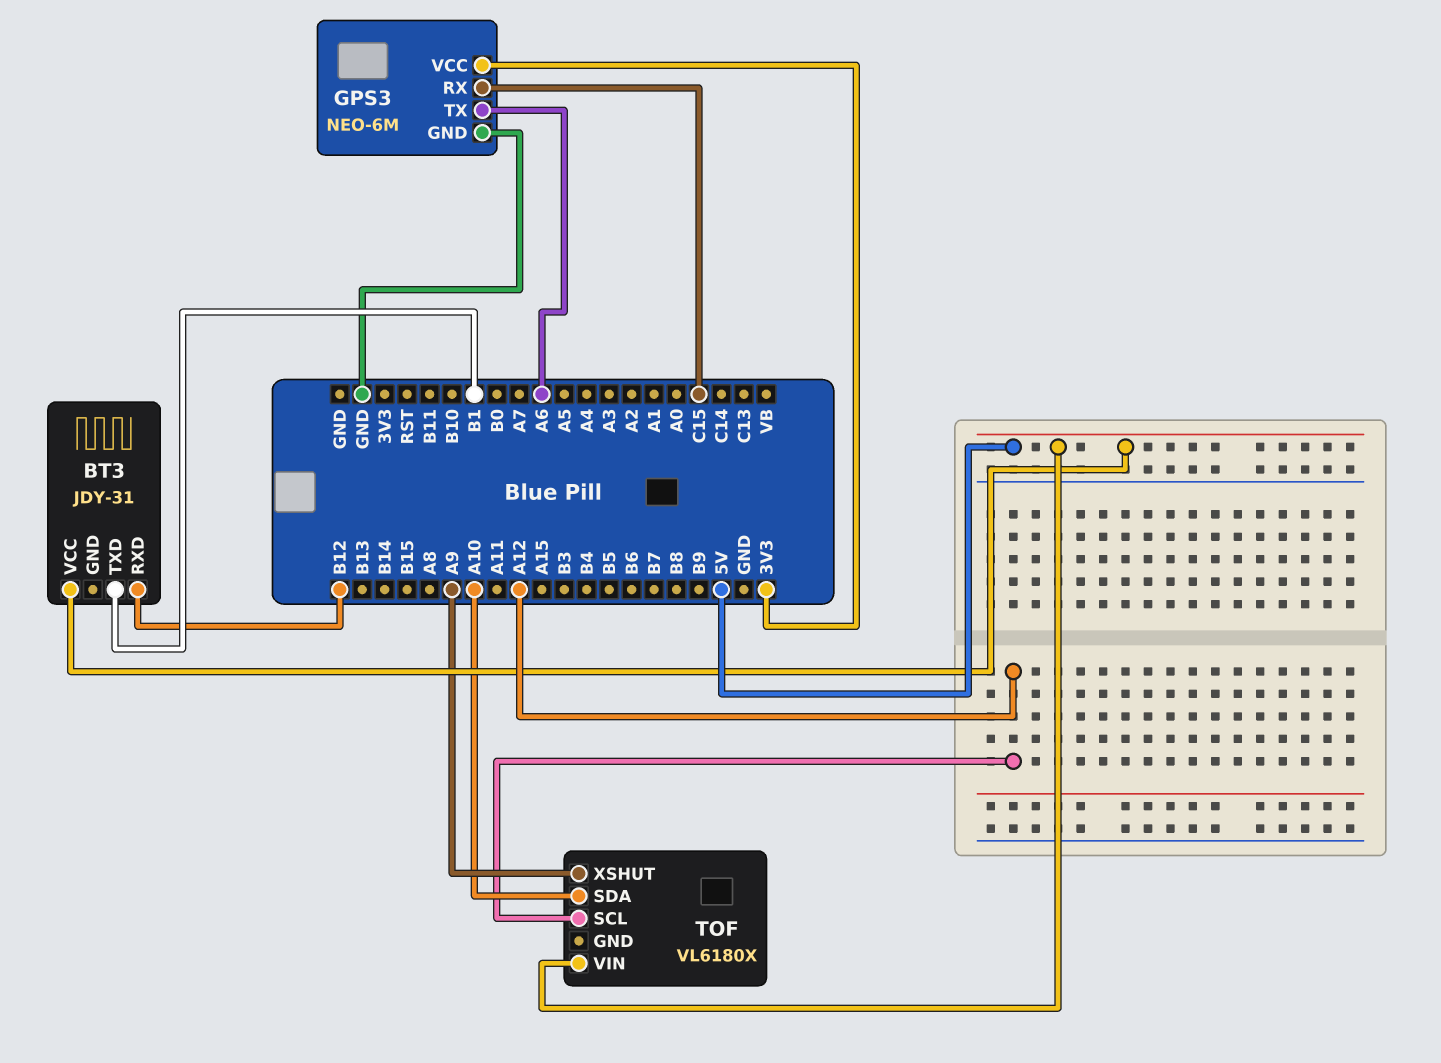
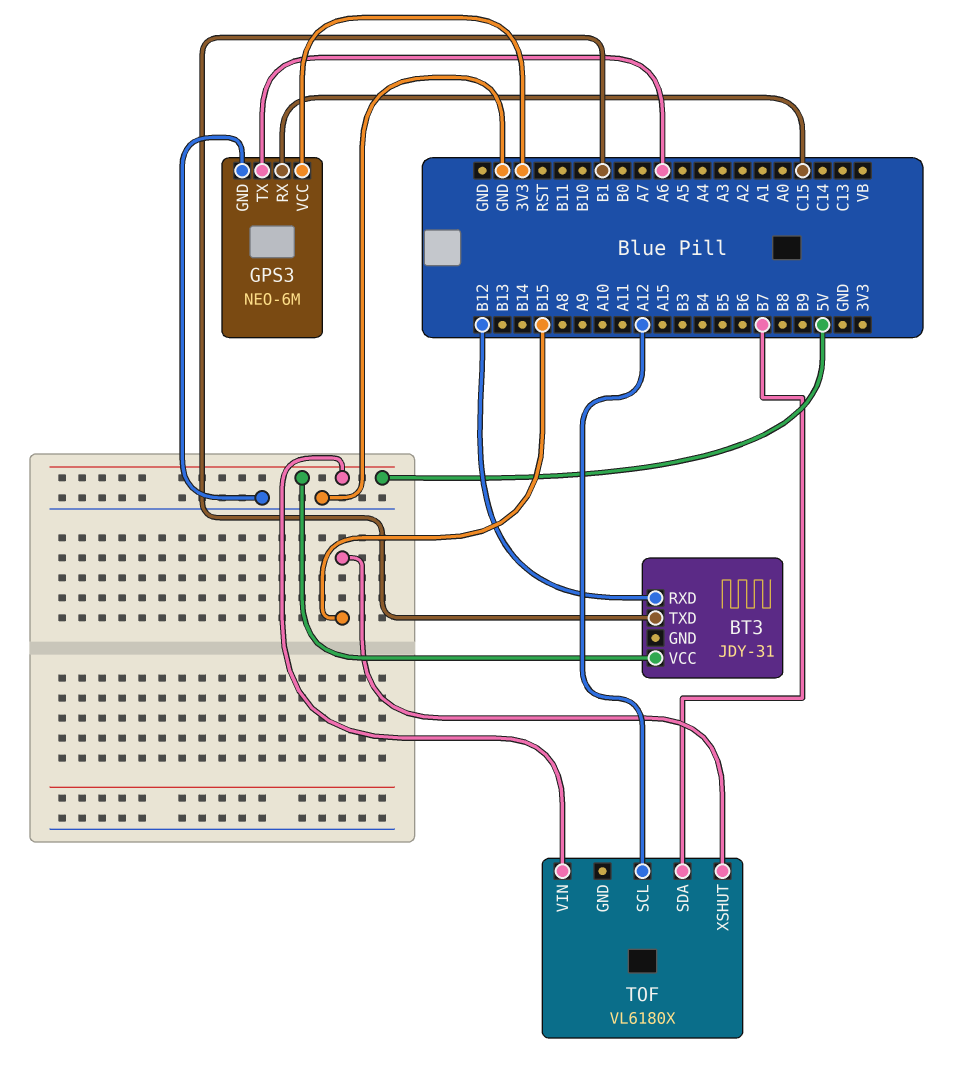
TOF pin SDA: A10 -> B7
TOF pin XSHUT: A9 -> B15

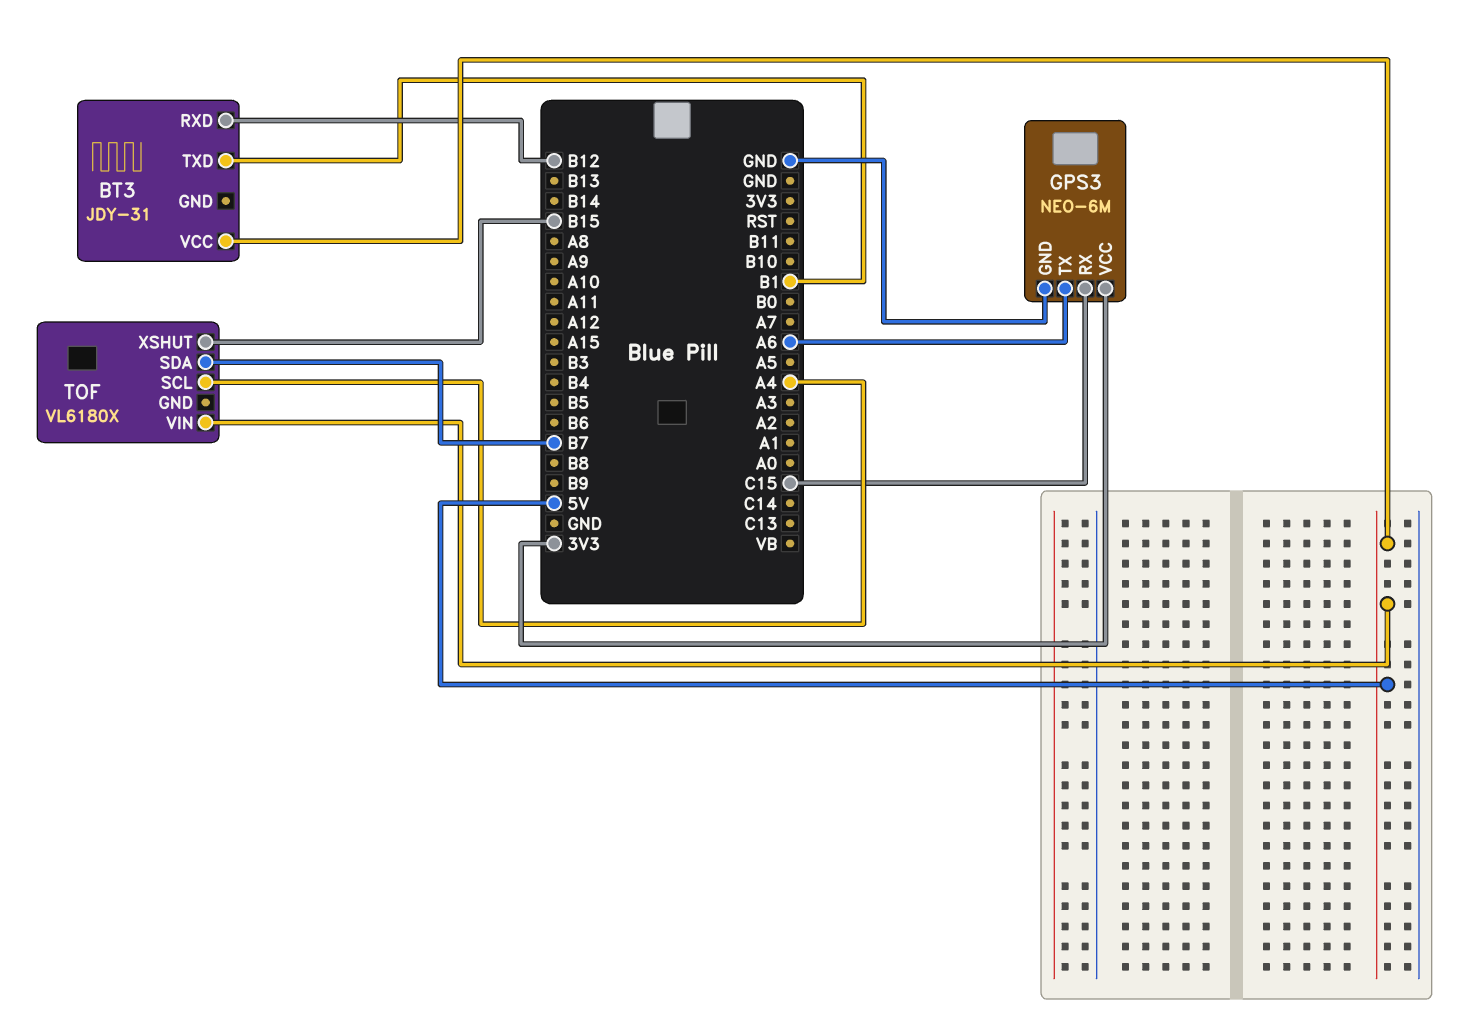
TOF pin SCL: A12 -> A4

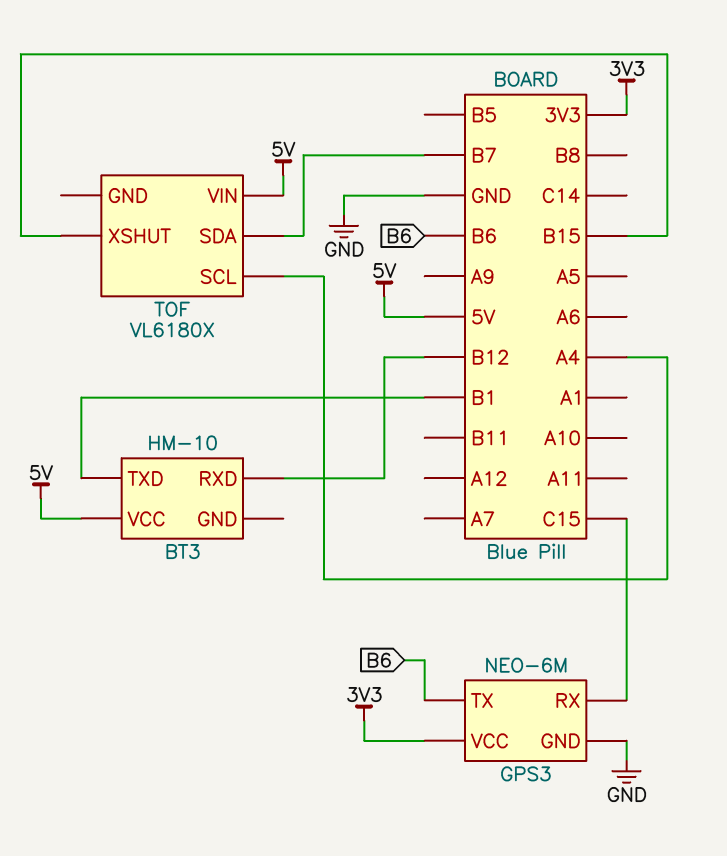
BT3: JDY-31 -> HM-10
GPS3 pin TX: A6 -> B6

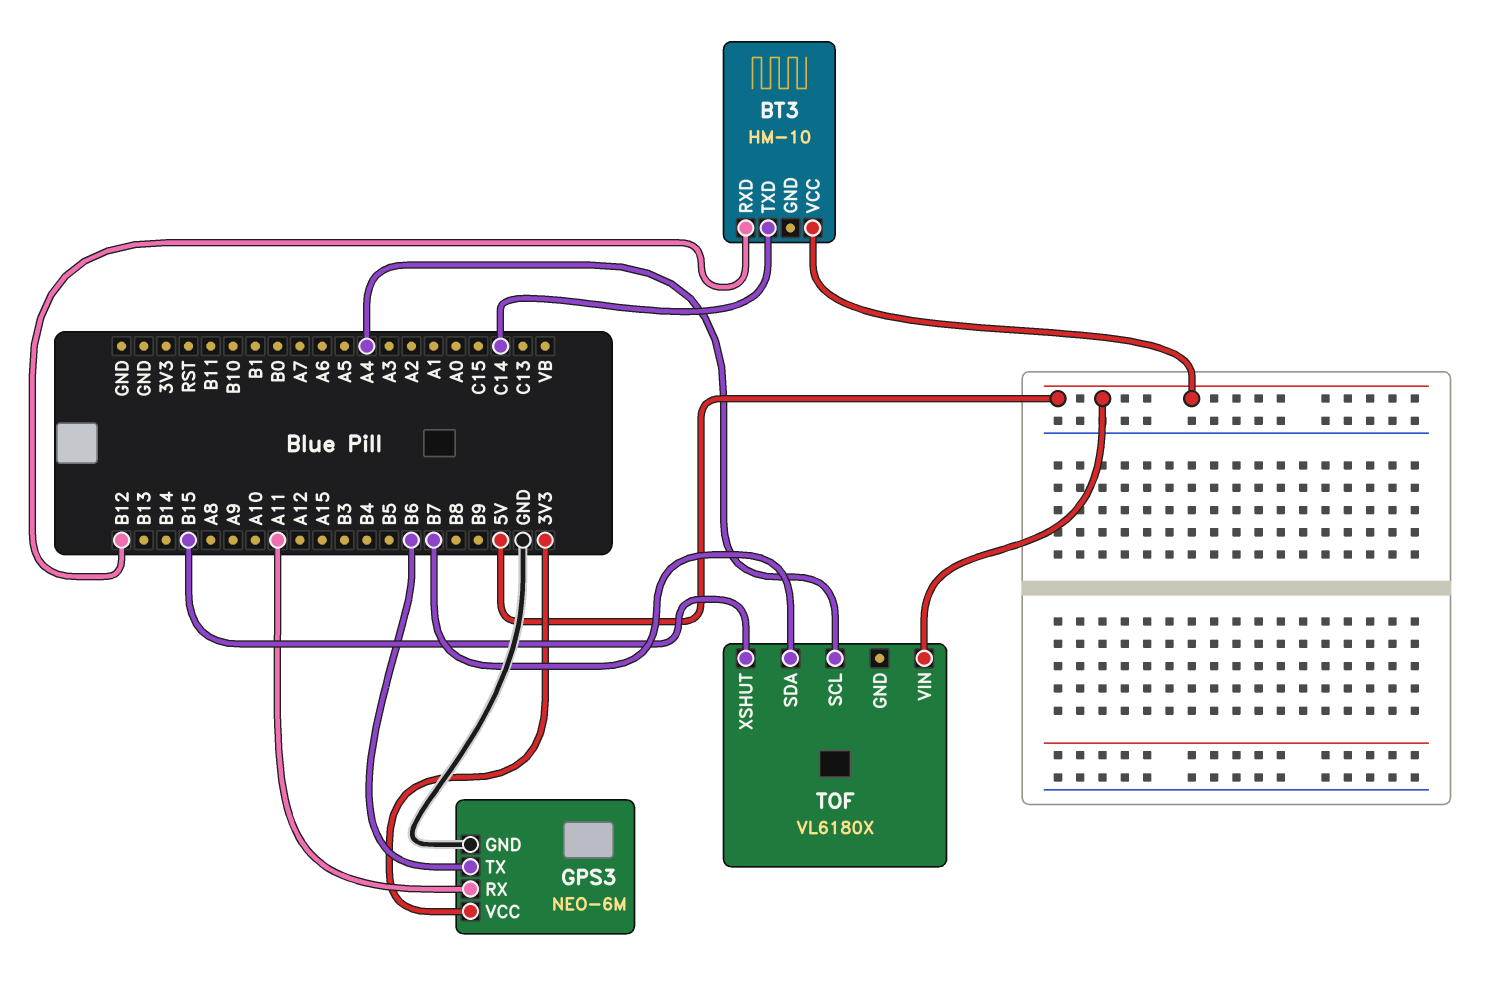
BT3 pin TXD: B1 -> C14
GPS3 pin RX: C15 -> A11

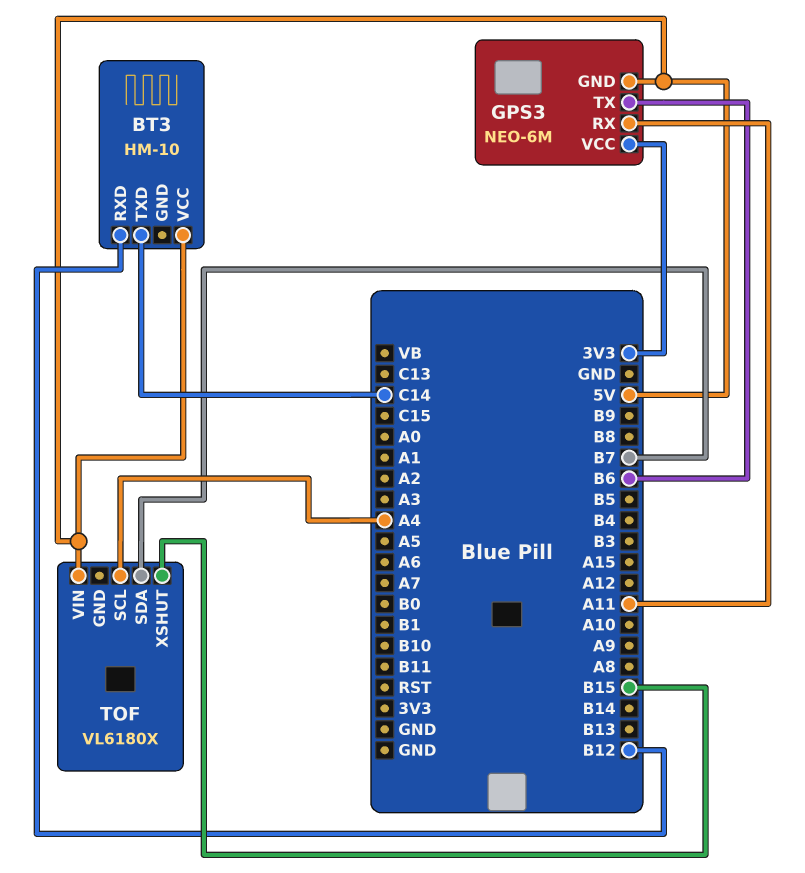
GPS3 pin GND: GND -> 5V

